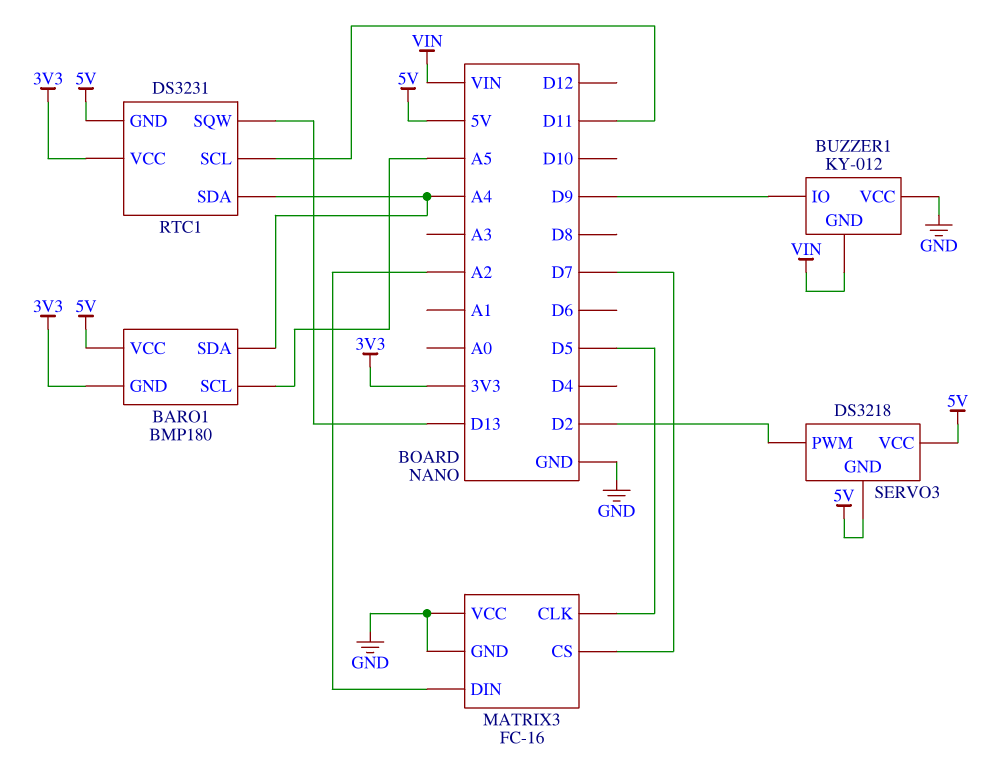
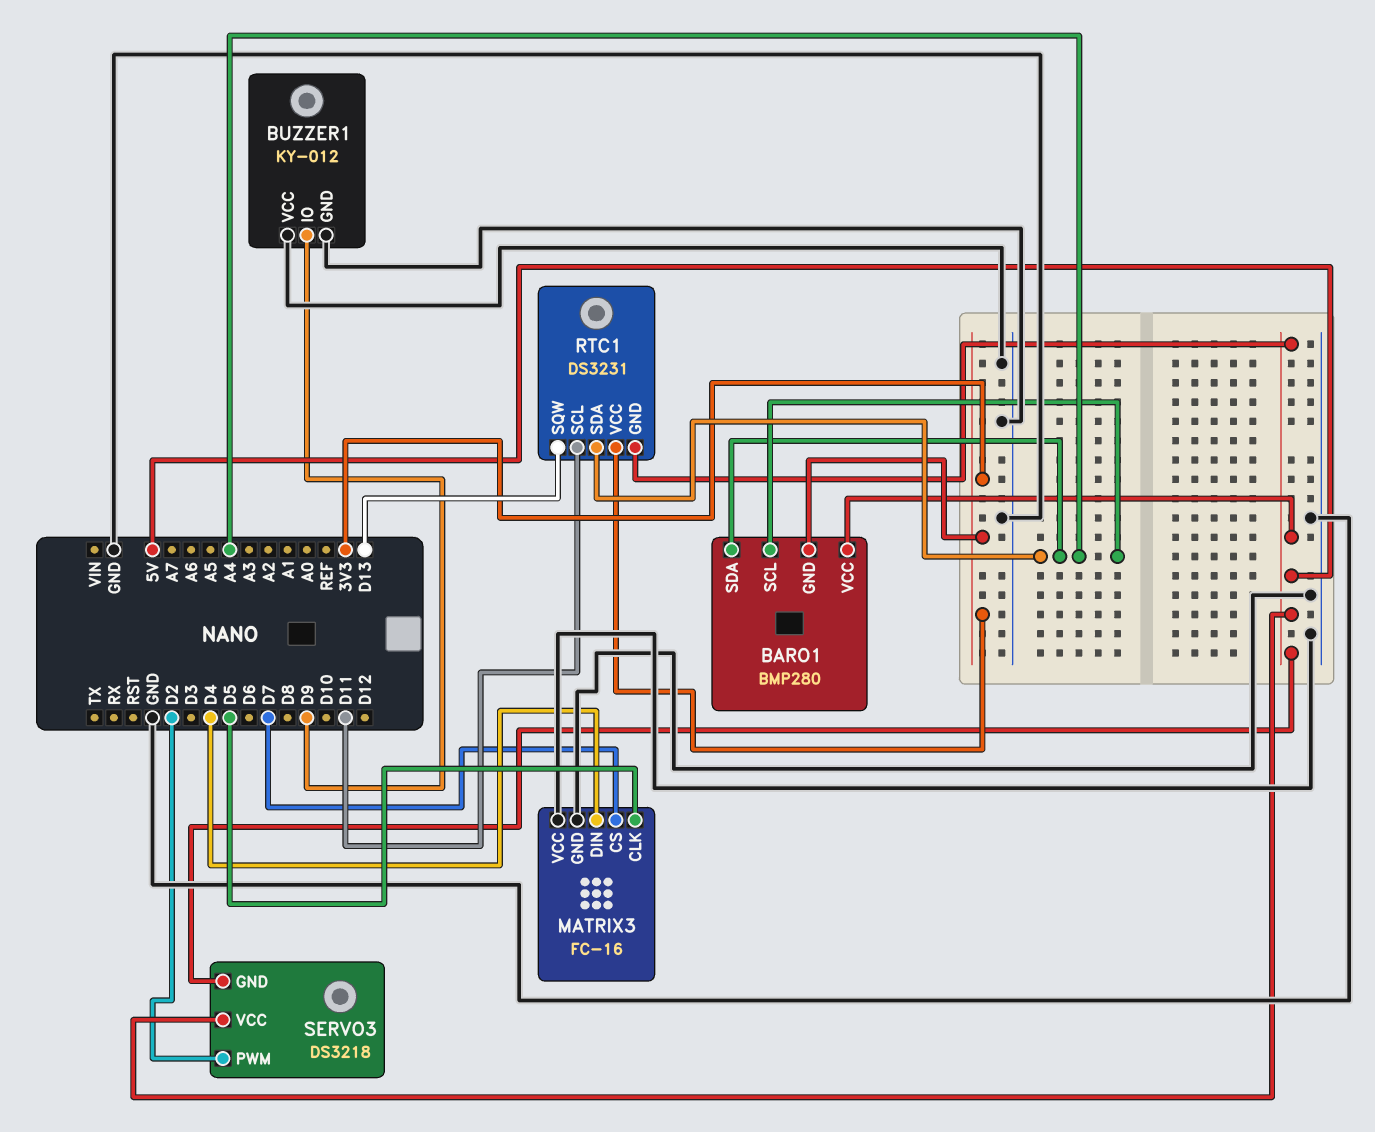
BARO1: BMP180 -> BMP280
BARO1 pin SCL: A5 -> A4
BUZZER1 pin GND: VIN -> GND
MATRIX3 pin DIN: A2 -> D4

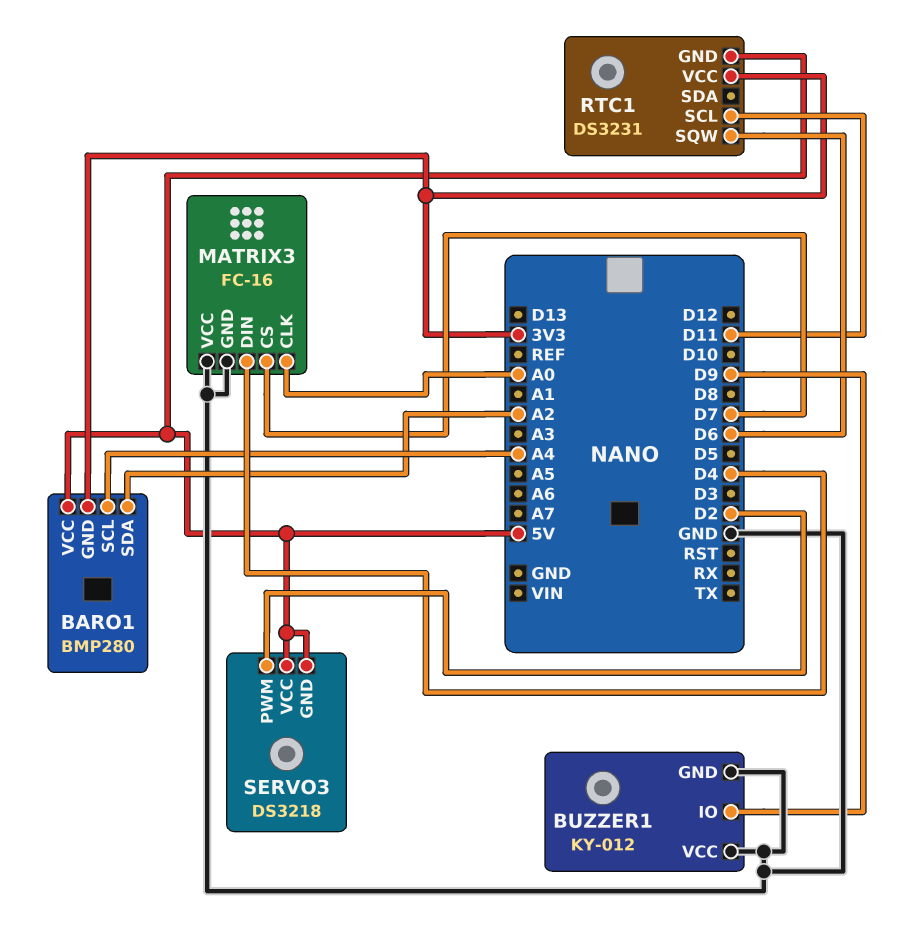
BARO1 pin SDA: A4 -> A2
MATRIX3 pin CLK: D5 -> A0
RTC1 pin SDA: A4 -> none
RTC1 pin SQW: D13 -> D6

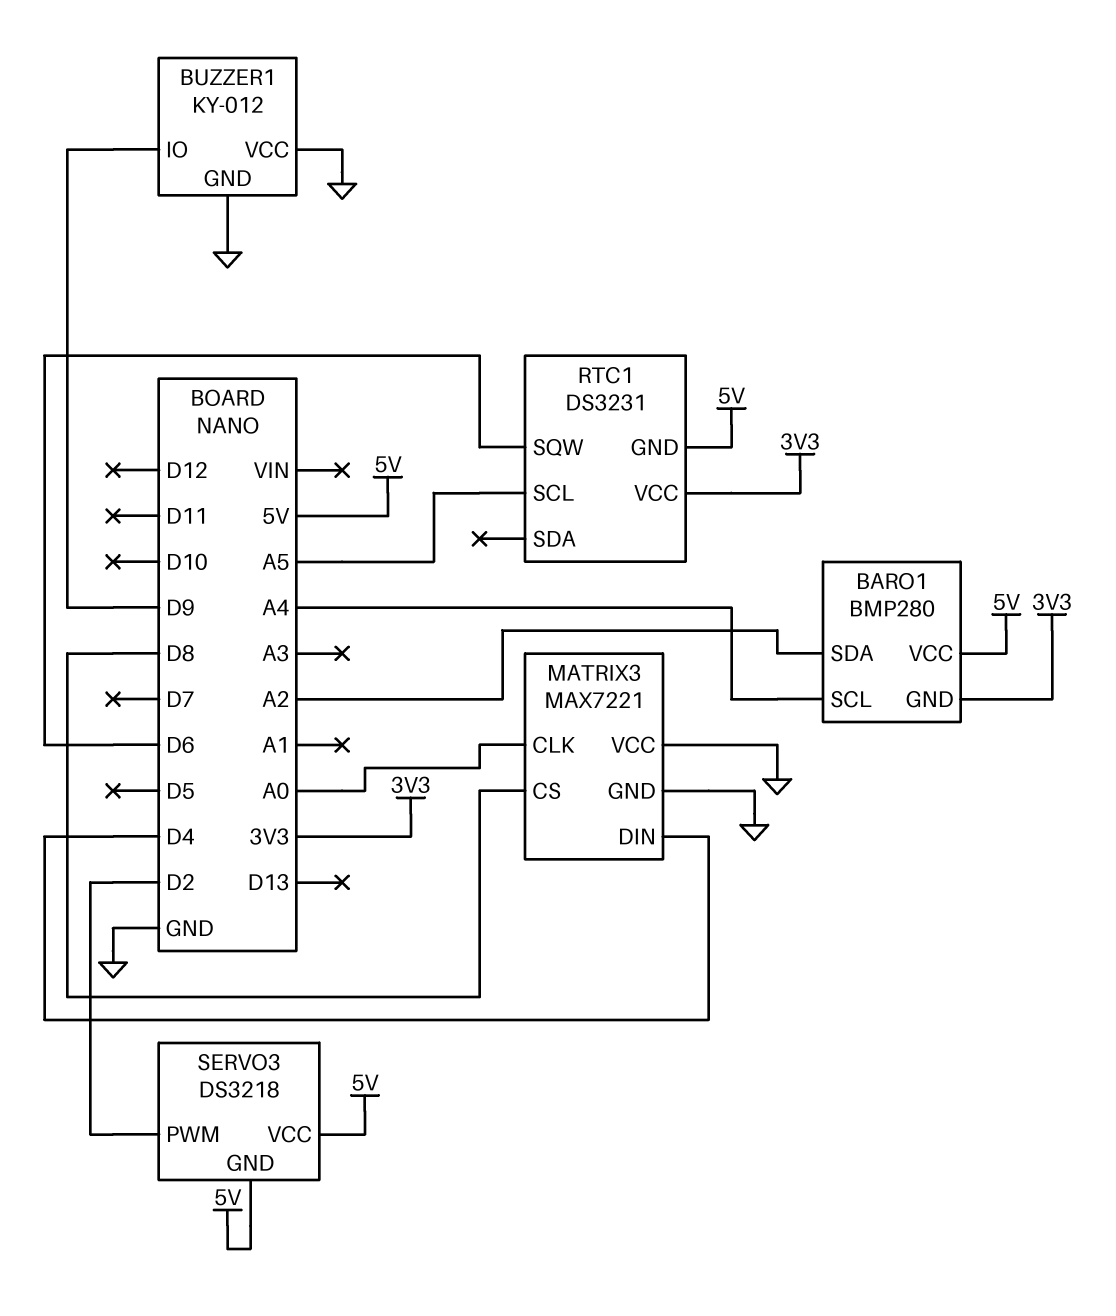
MATRIX3: FC-16 -> MAX7221
MATRIX3 pin CS: D7 -> D8
RTC1 pin SCL: D11 -> A5

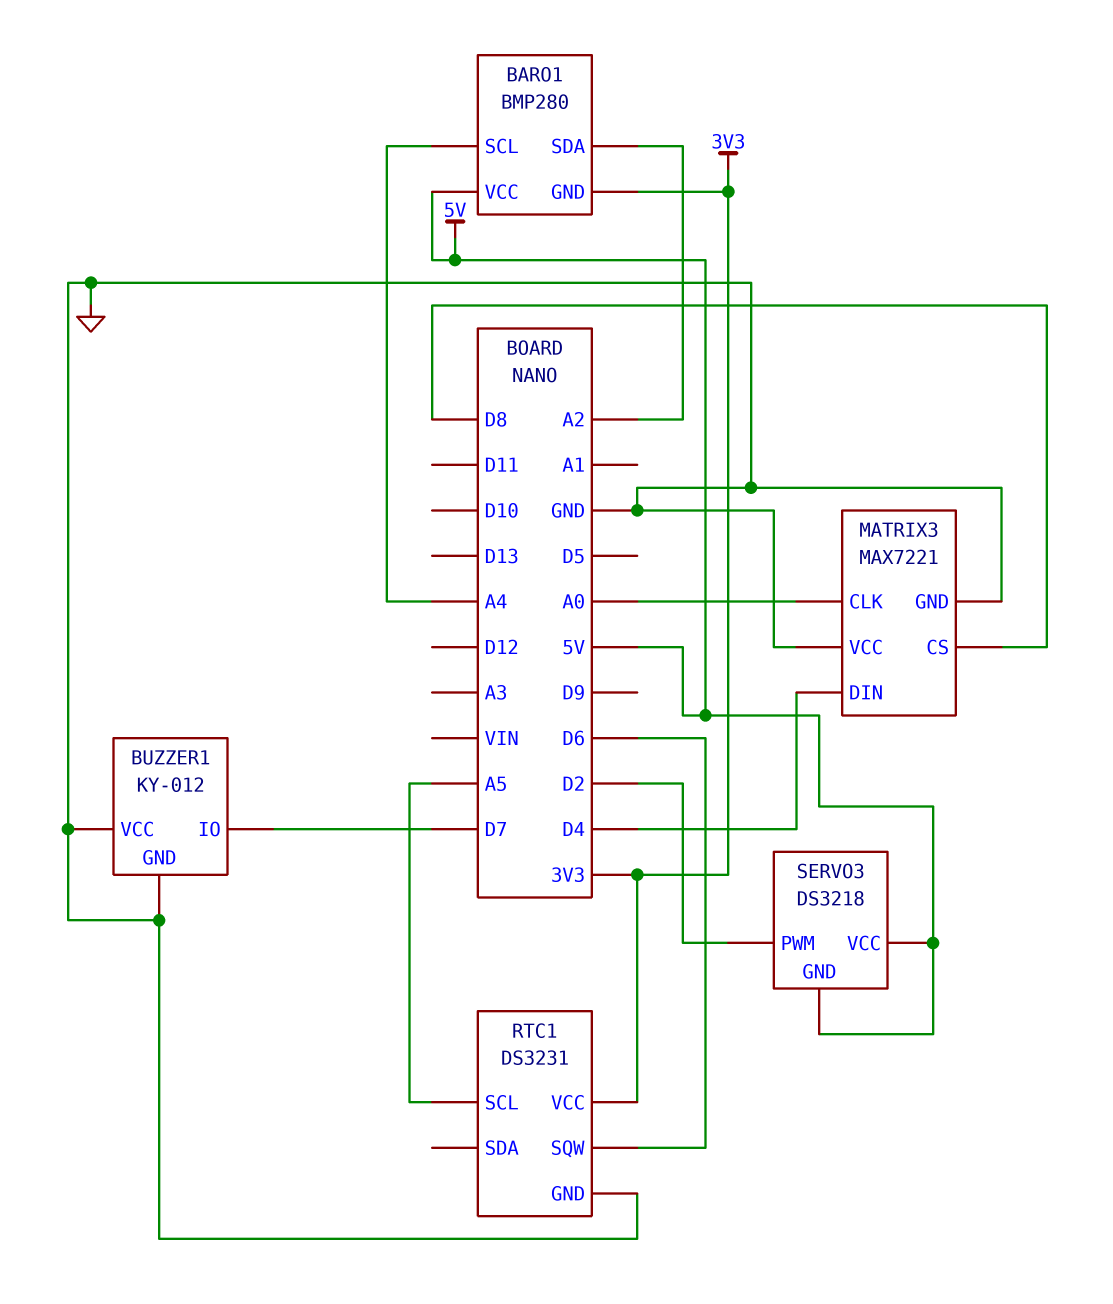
BUZZER1 pin IO: D9 -> D7
RTC1 pin GND: 5V -> GND

